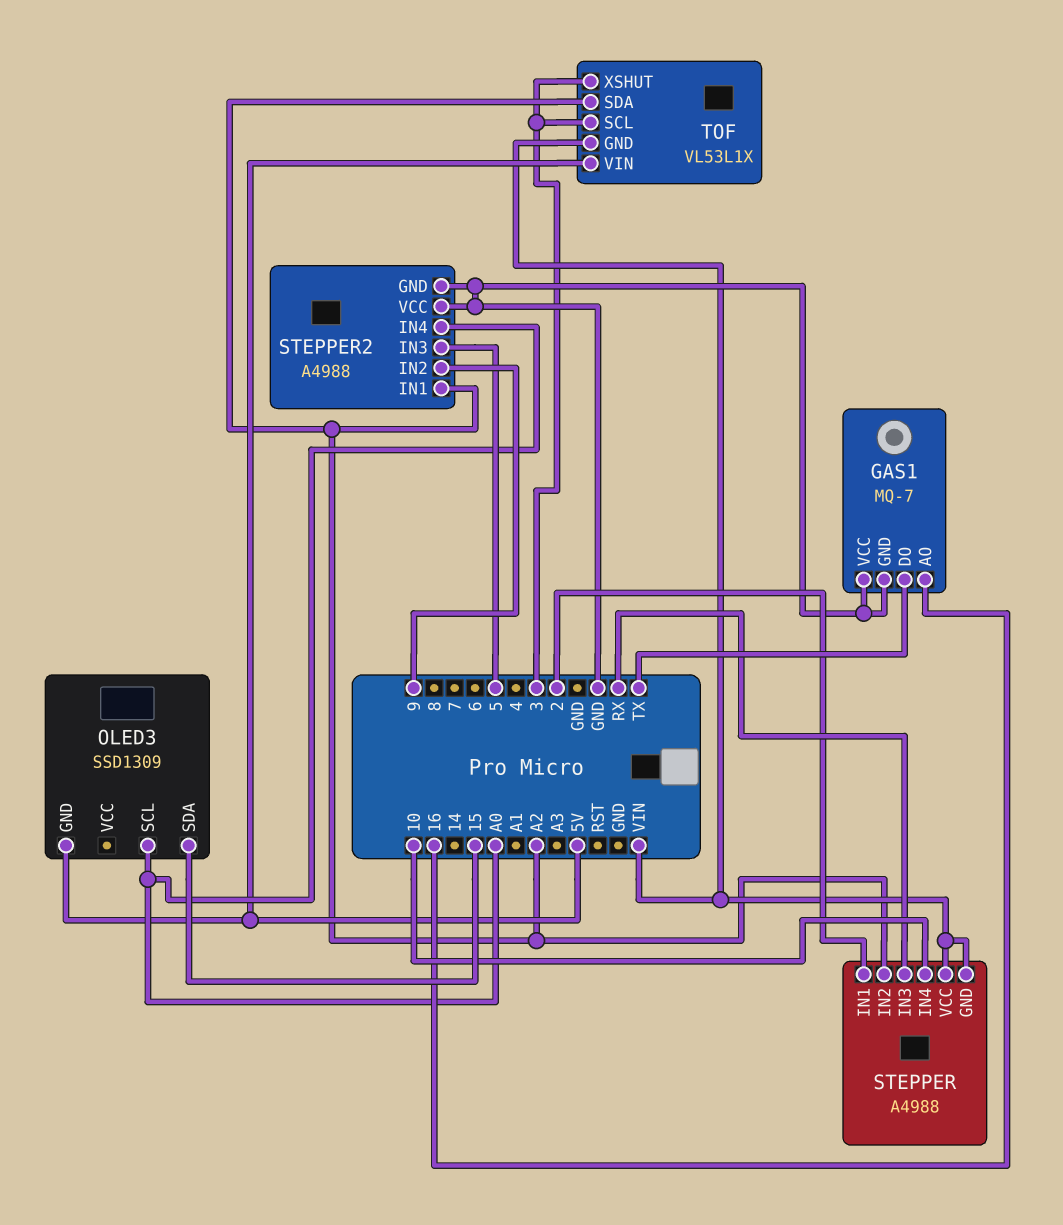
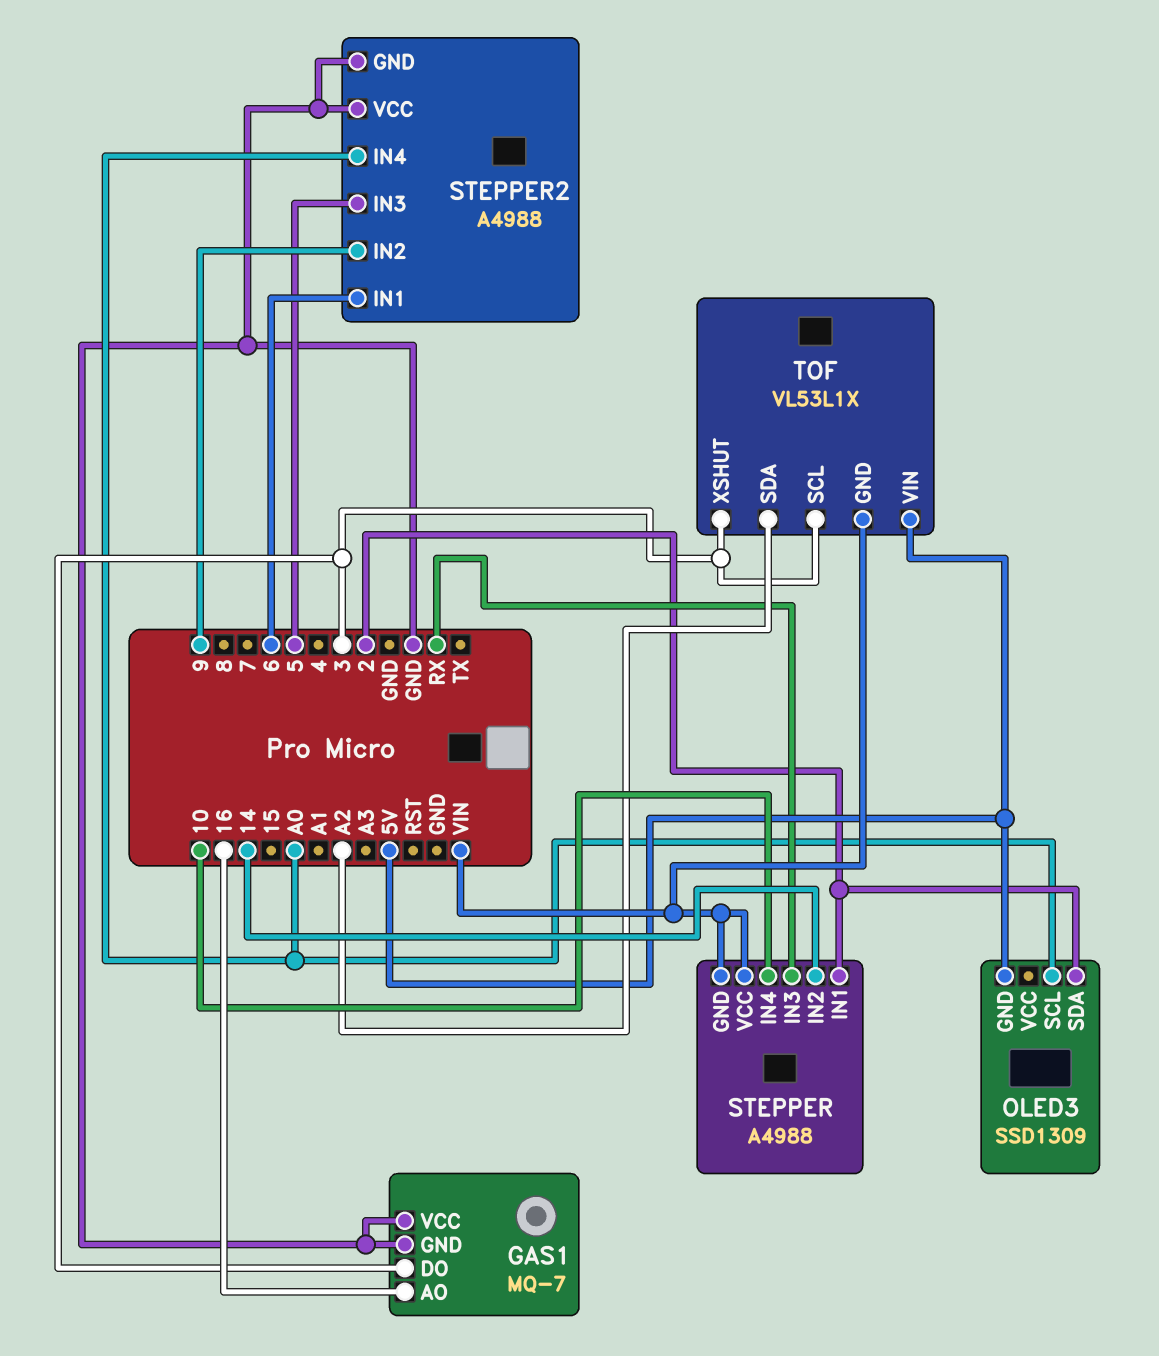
GAS1 pin DO: TX -> 3
OLED3 pin SDA: 15 -> 2
STEPPER pin IN2: A2 -> 14
STEPPER2 pin IN1: A2 -> 6

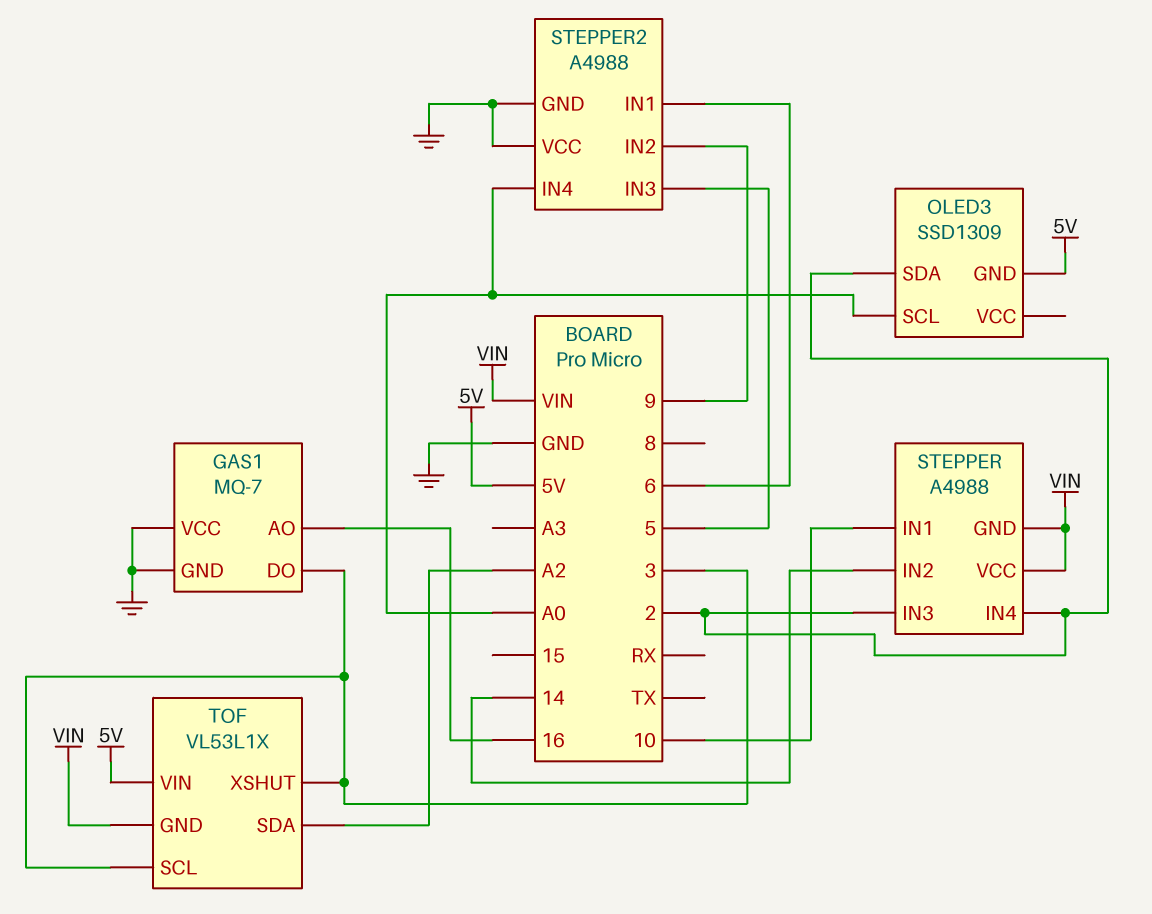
STEPPER pin IN1: 2 -> 10
STEPPER pin IN3: RX -> 2
STEPPER pin IN4: 10 -> 2

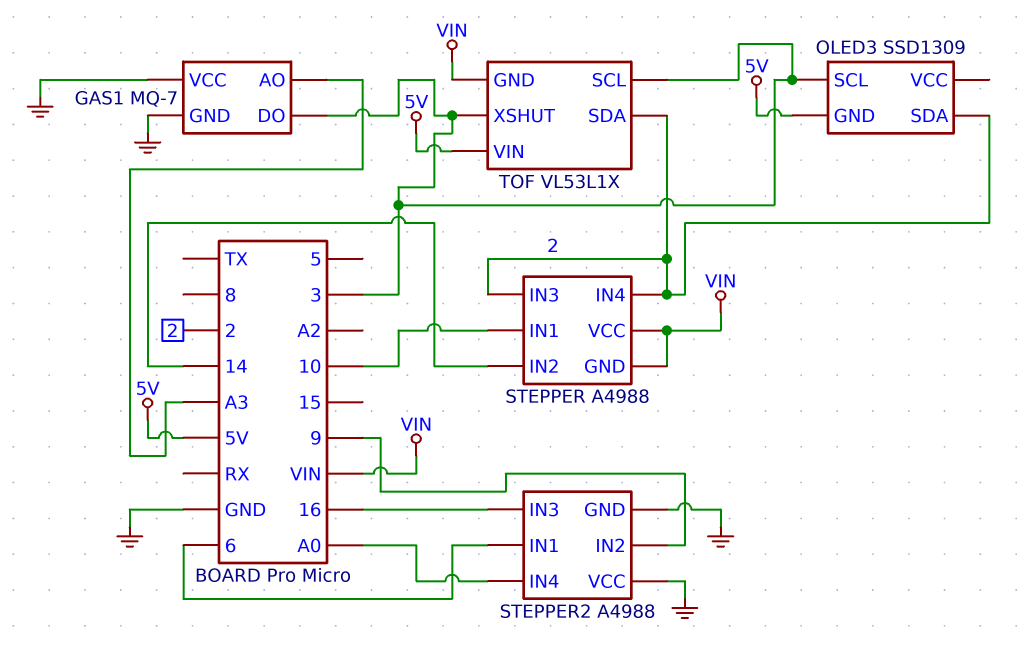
GAS1 pin AO: 16 -> A3
OLED3 pin SCL: A0 -> 3
STEPPER2 pin IN3: 5 -> 16
TOF pin SDA: A2 -> 2

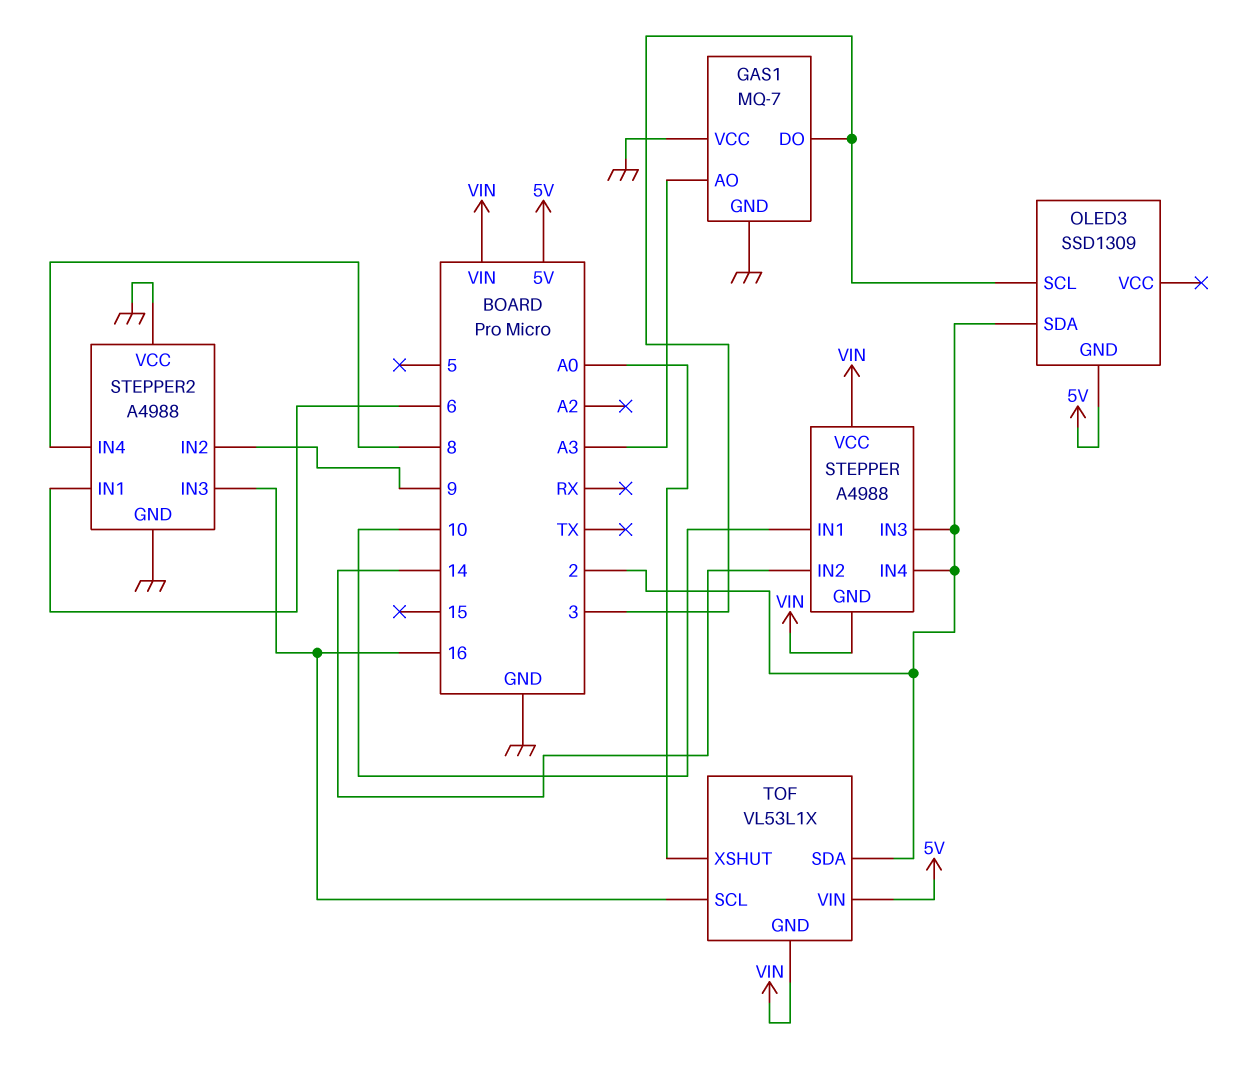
STEPPER2 pin IN4: A0 -> 8
TOF pin SCL: 3 -> 16
TOF pin XSHUT: 3 -> A0

